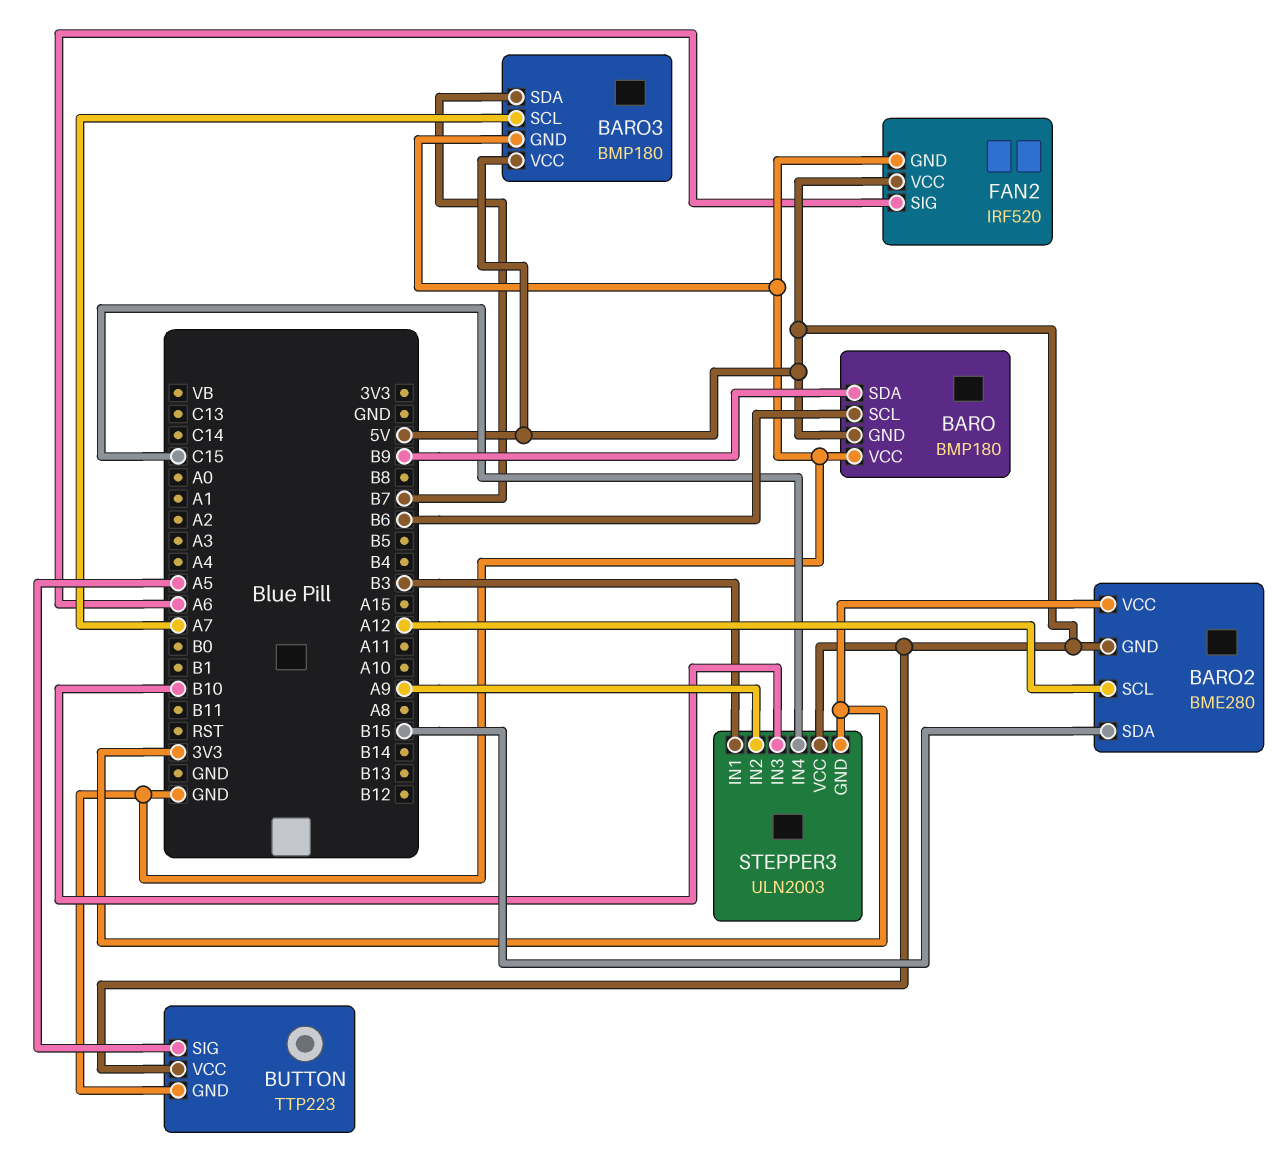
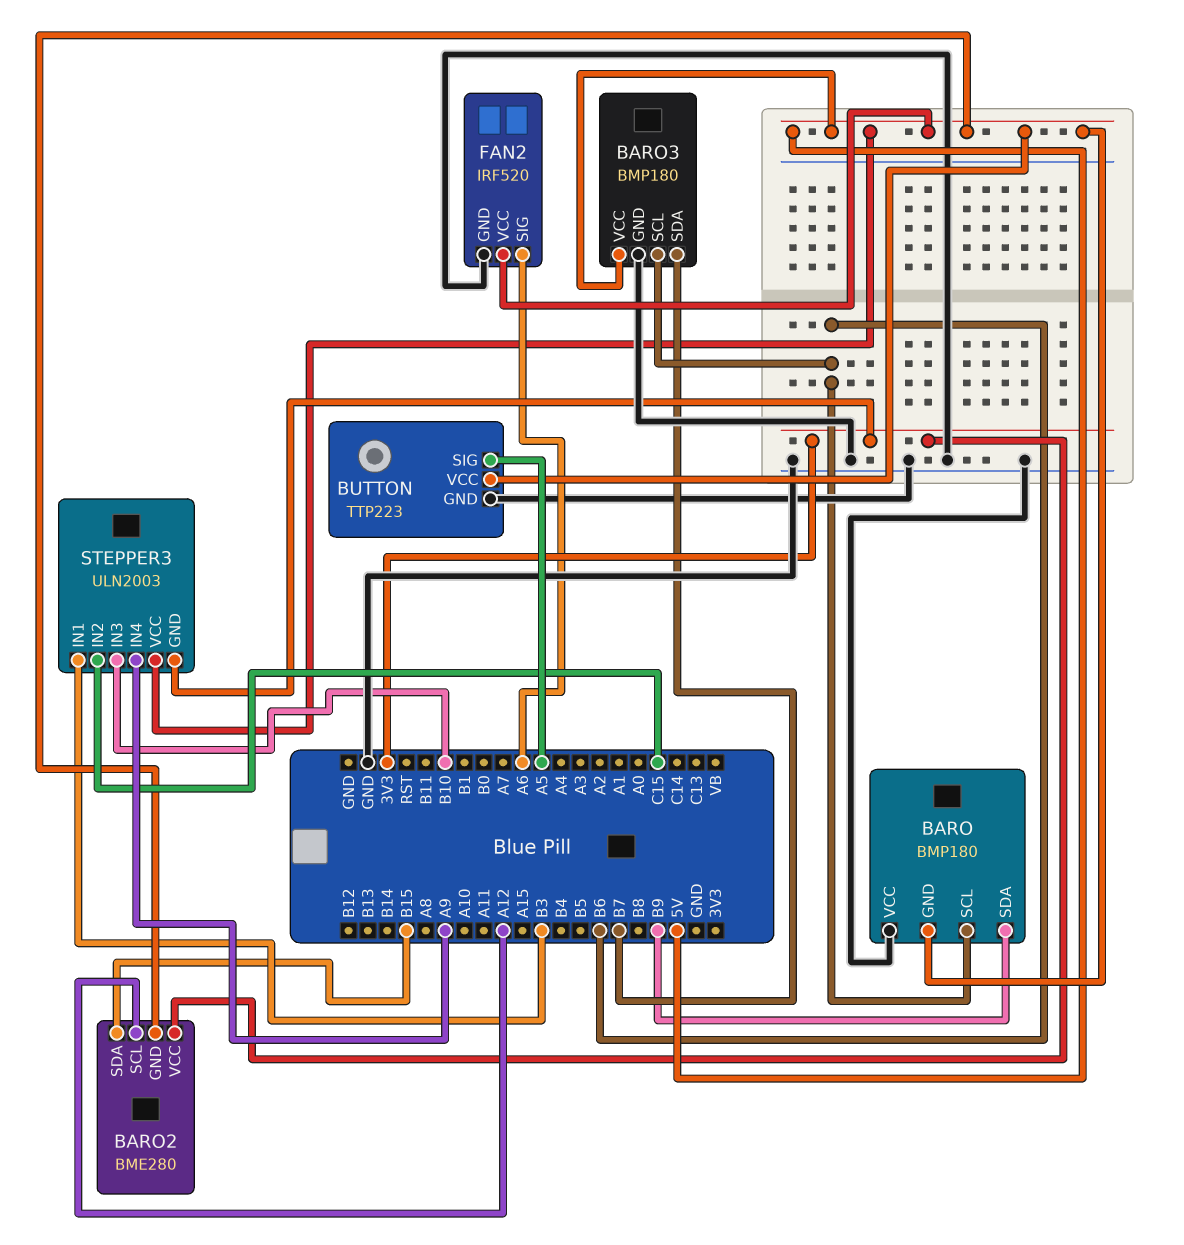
BARO3 pin SCL: A7 -> B6
STEPPER3 pin IN2: A9 -> C15
STEPPER3 pin IN4: C15 -> A9

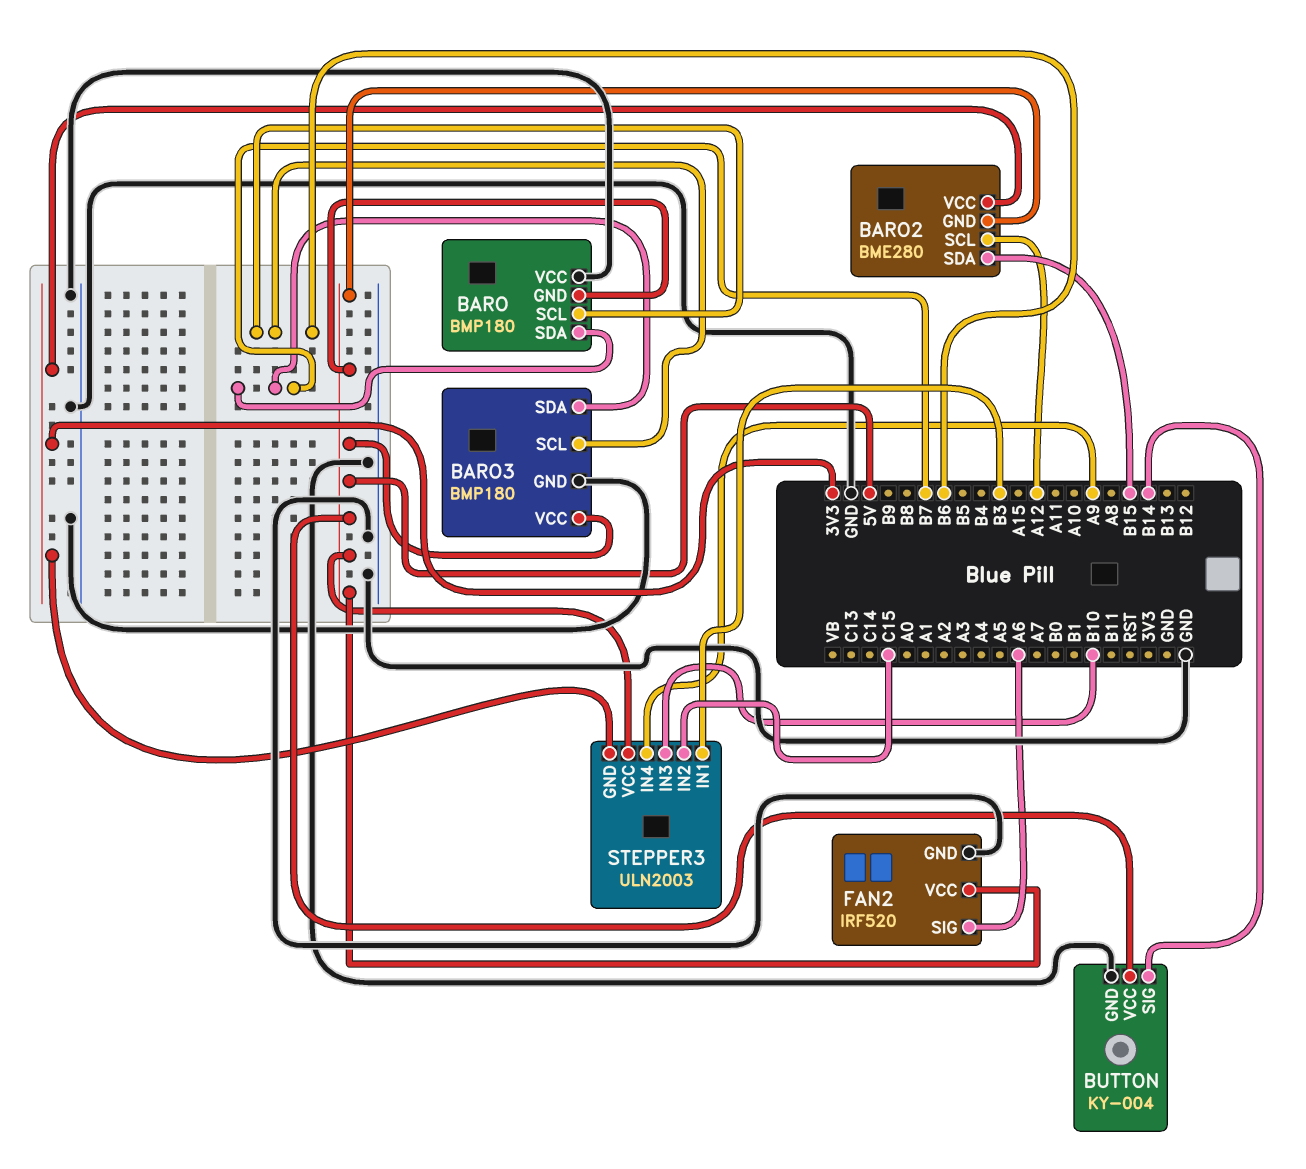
BARO pin SDA: B9 -> B7
BUTTON: TTP223 -> KY-004
BUTTON pin SIG: A5 -> B14

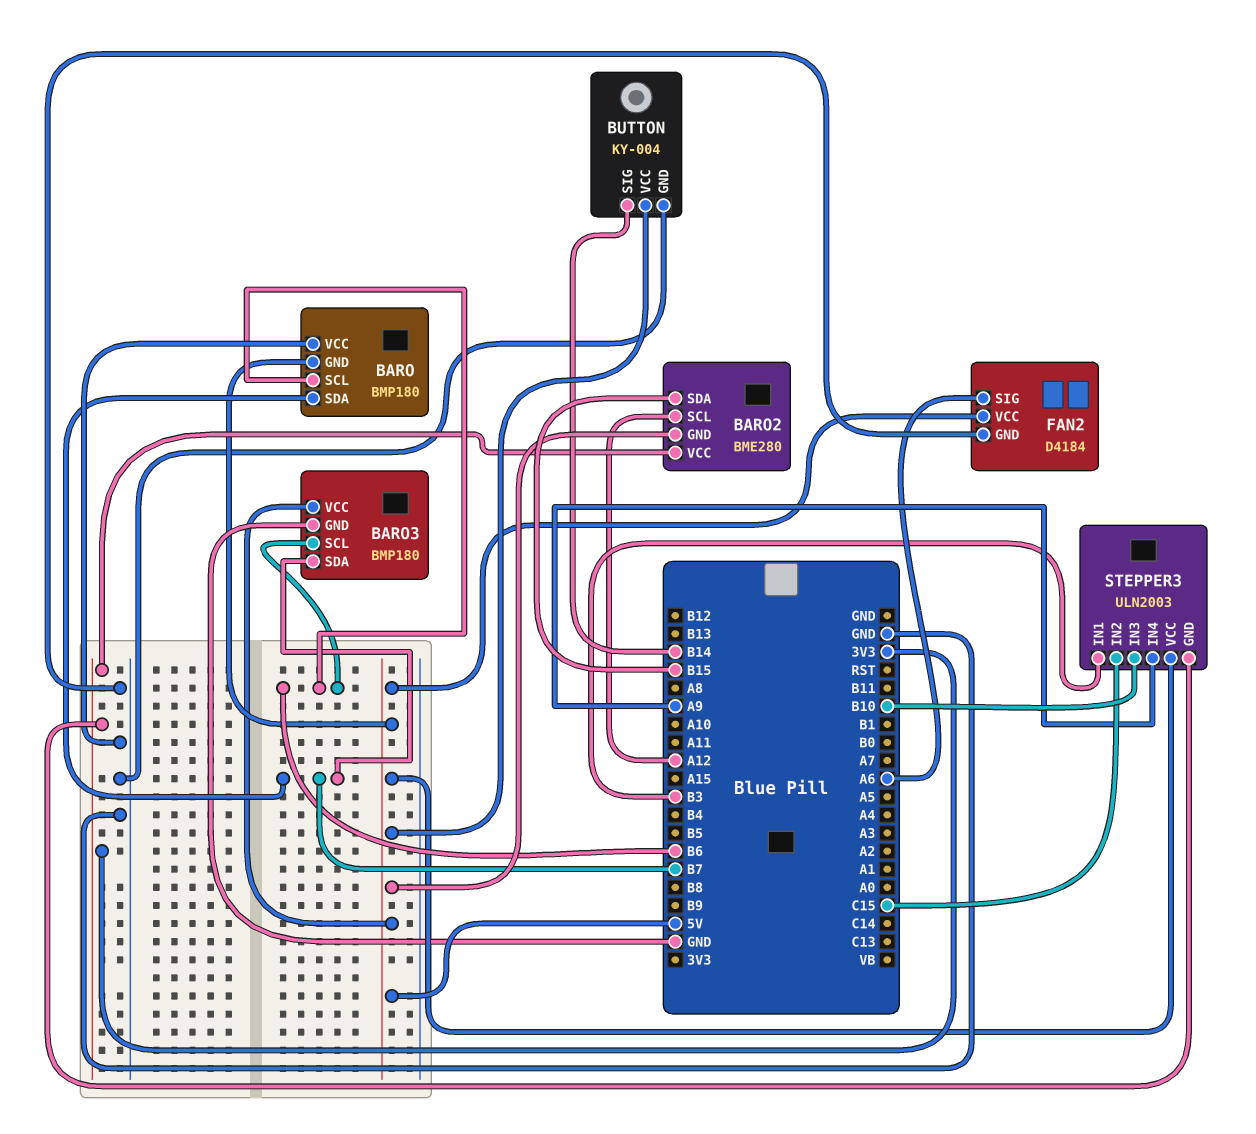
FAN2: IRF520 -> D4184

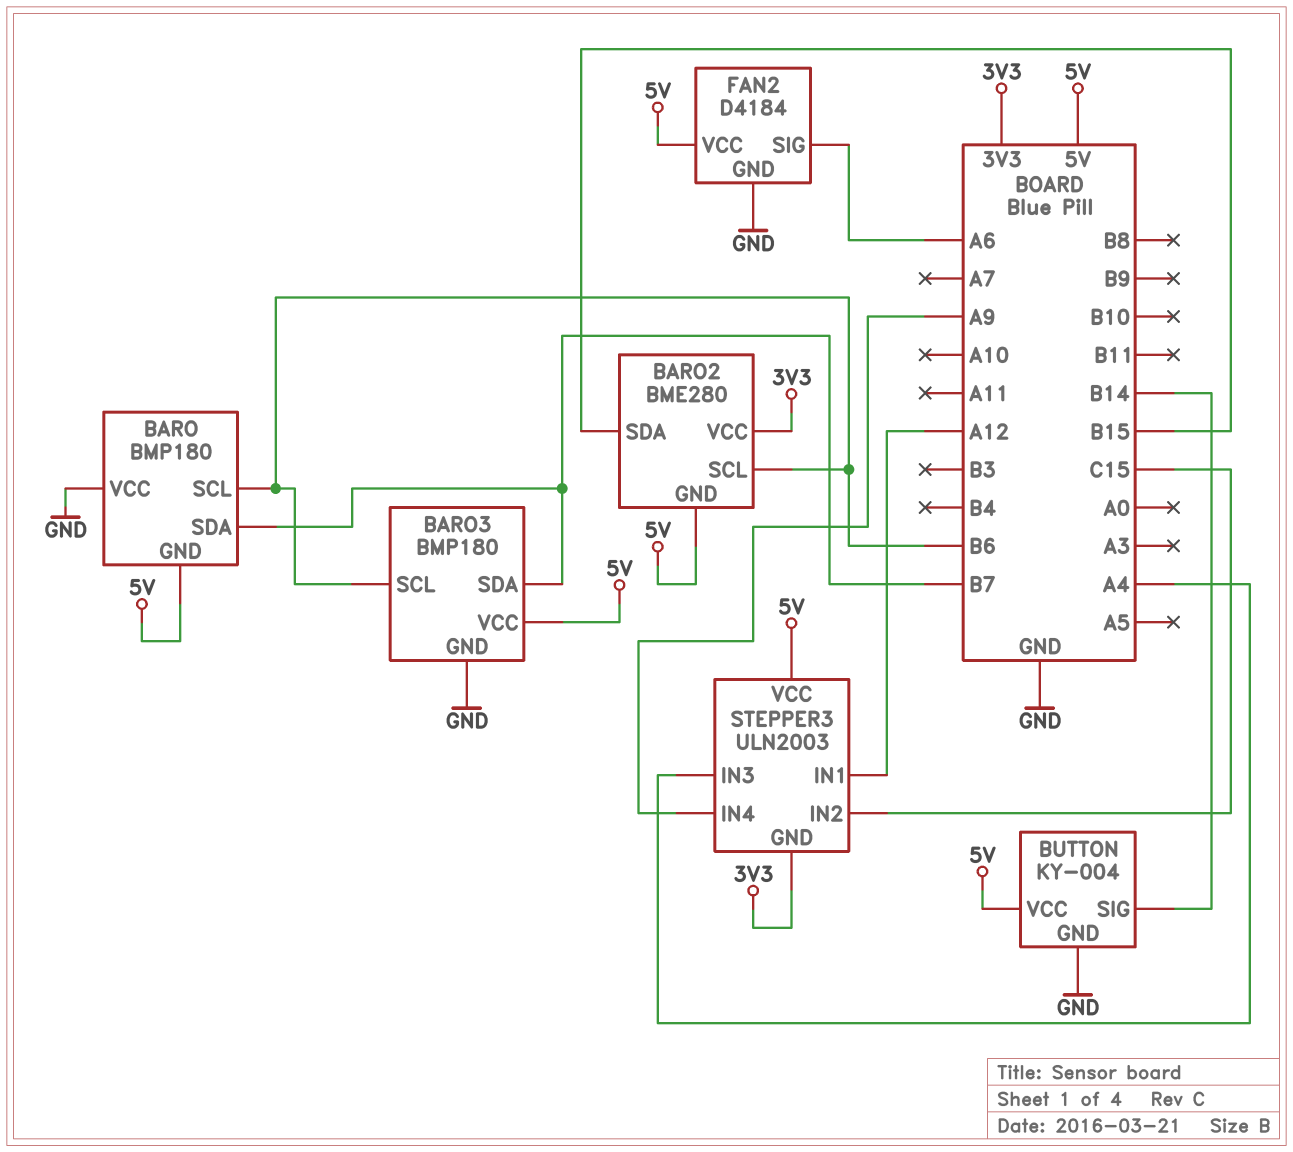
BARO2 pin SCL: A12 -> B6
STEPPER3 pin IN1: B3 -> A12
STEPPER3 pin IN3: B10 -> A4

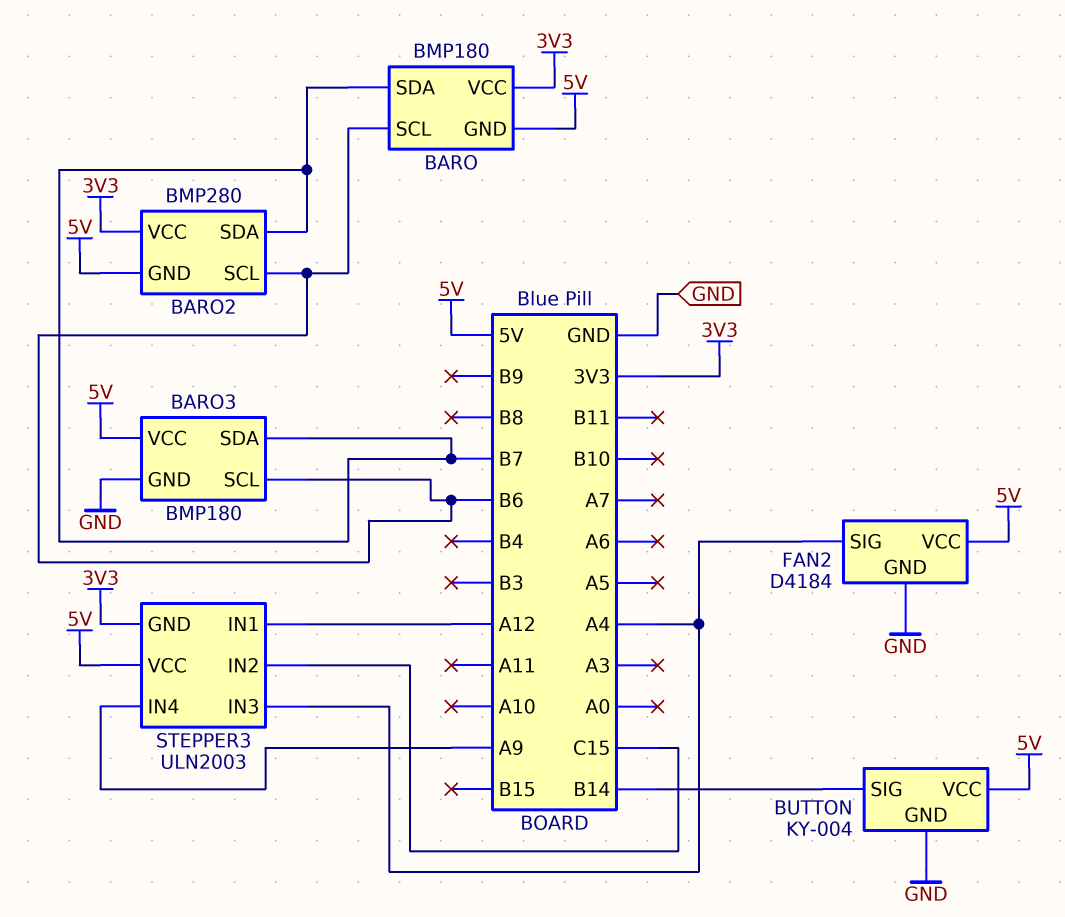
BARO pin VCC: GND -> 3V3
BARO2: BME280 -> BMP280
BARO2 pin SDA: B15 -> B7
FAN2 pin SIG: A6 -> A4

